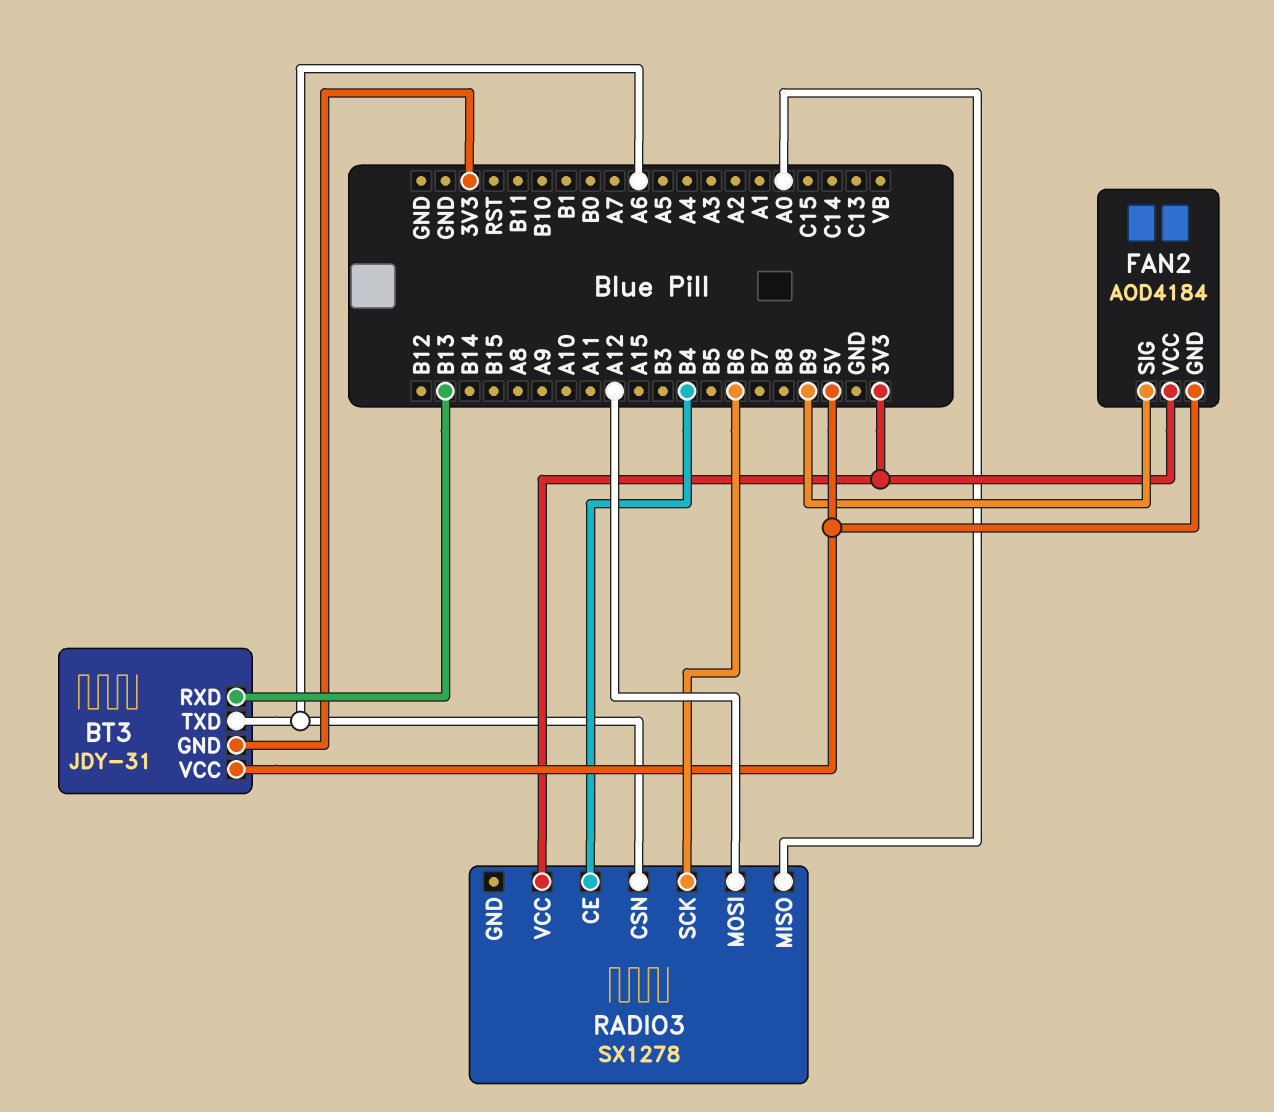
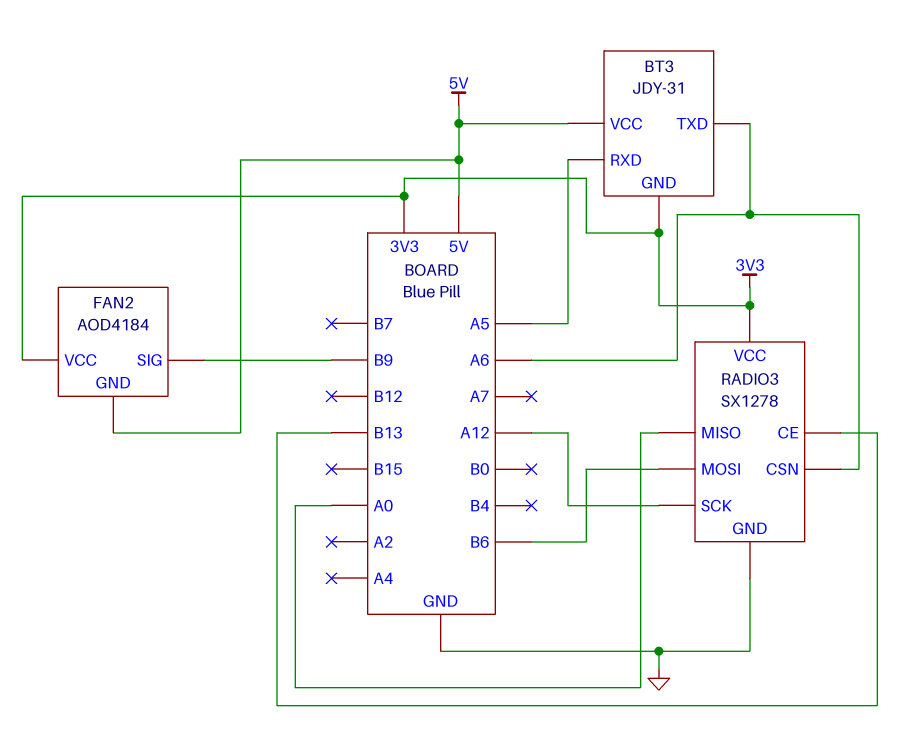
BT3 pin RXD: B13 -> A5
RADIO3 pin CE: B4 -> B13
RADIO3 pin GND: none -> GND
RADIO3 pin MOSI: A12 -> B6
RADIO3 pin SCK: B6 -> A12

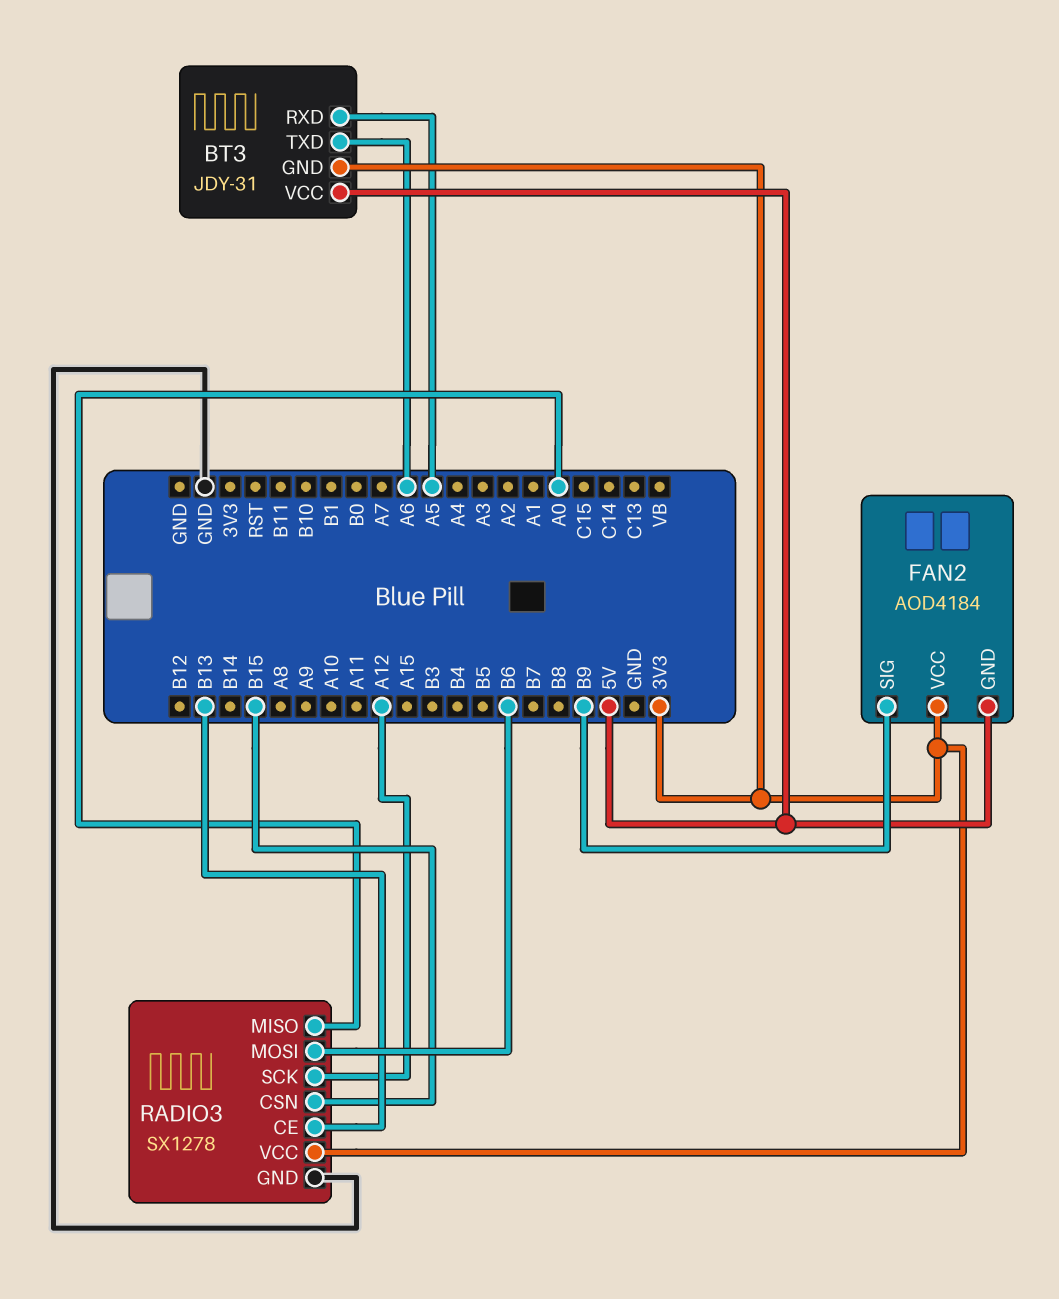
RADIO3 pin CSN: A6 -> B15

